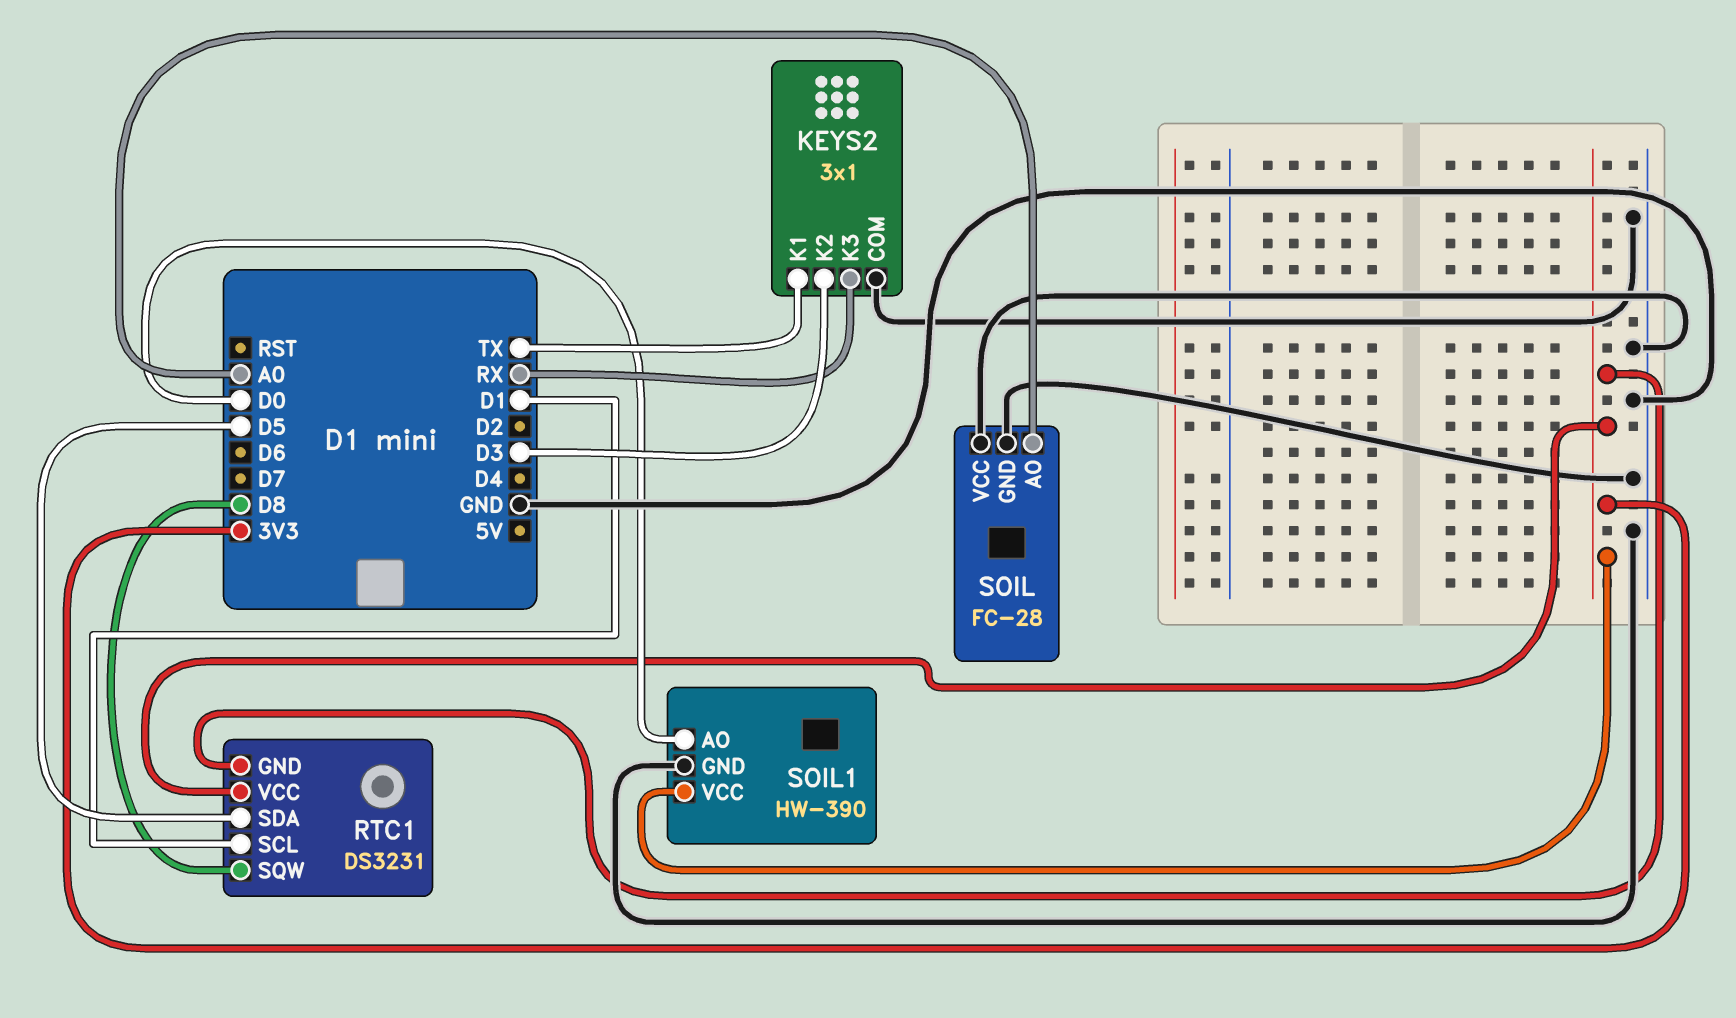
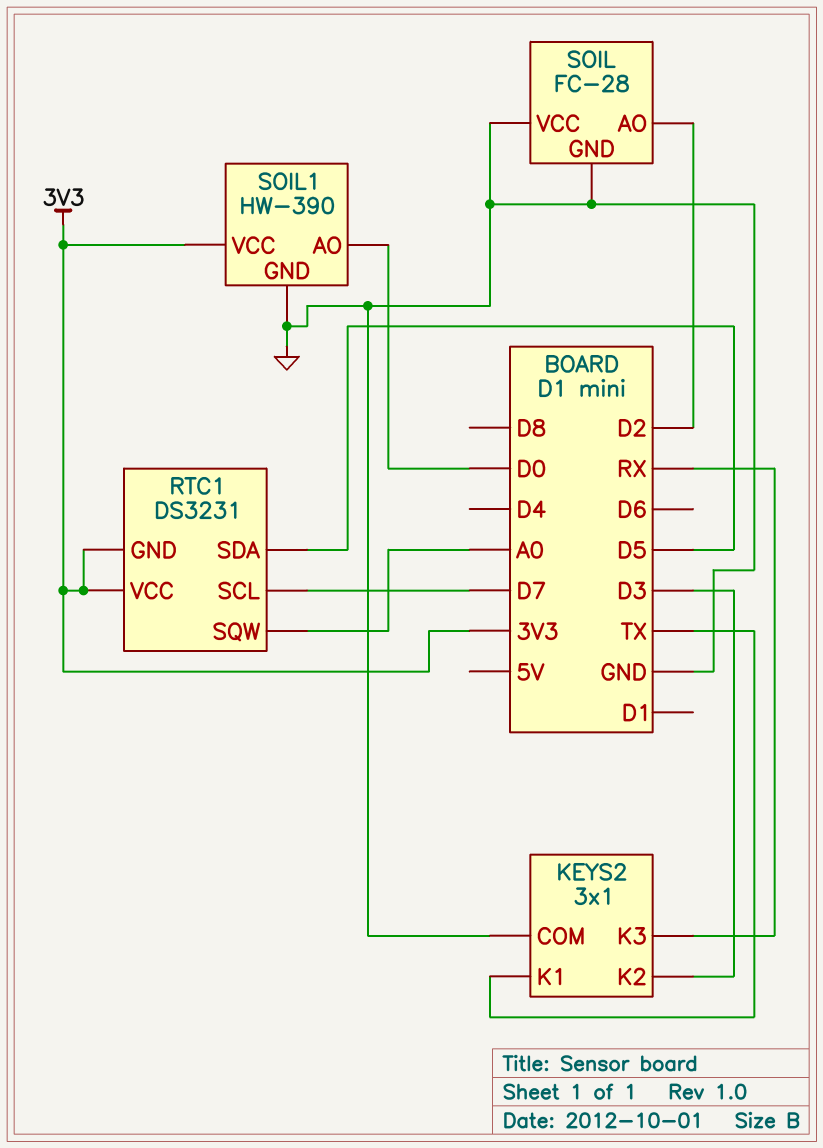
RTC1 pin SCL: D1 -> D7
RTC1 pin SQW: D8 -> A0
SOIL pin AO: A0 -> D2

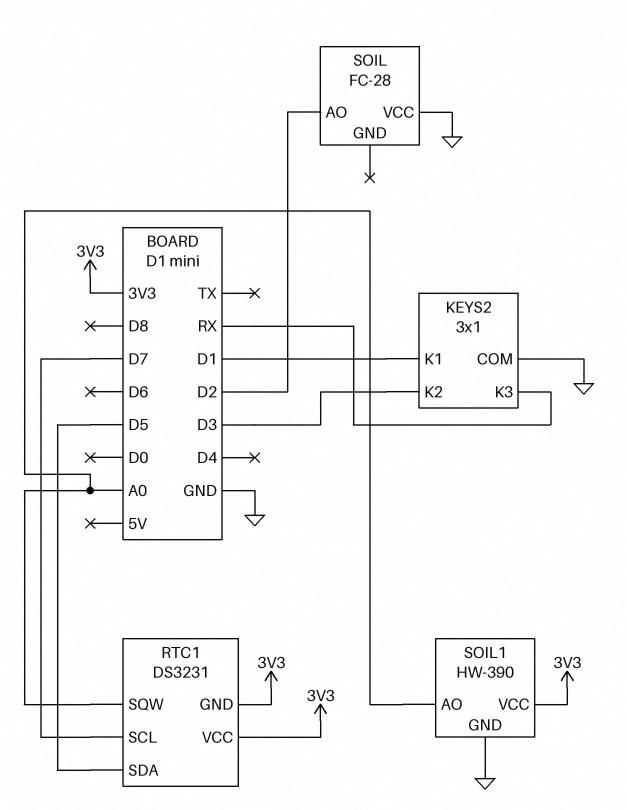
KEYS2 pin K1: TX -> D1
SOIL pin GND: GND -> none
SOIL1 pin AO: D0 -> A0

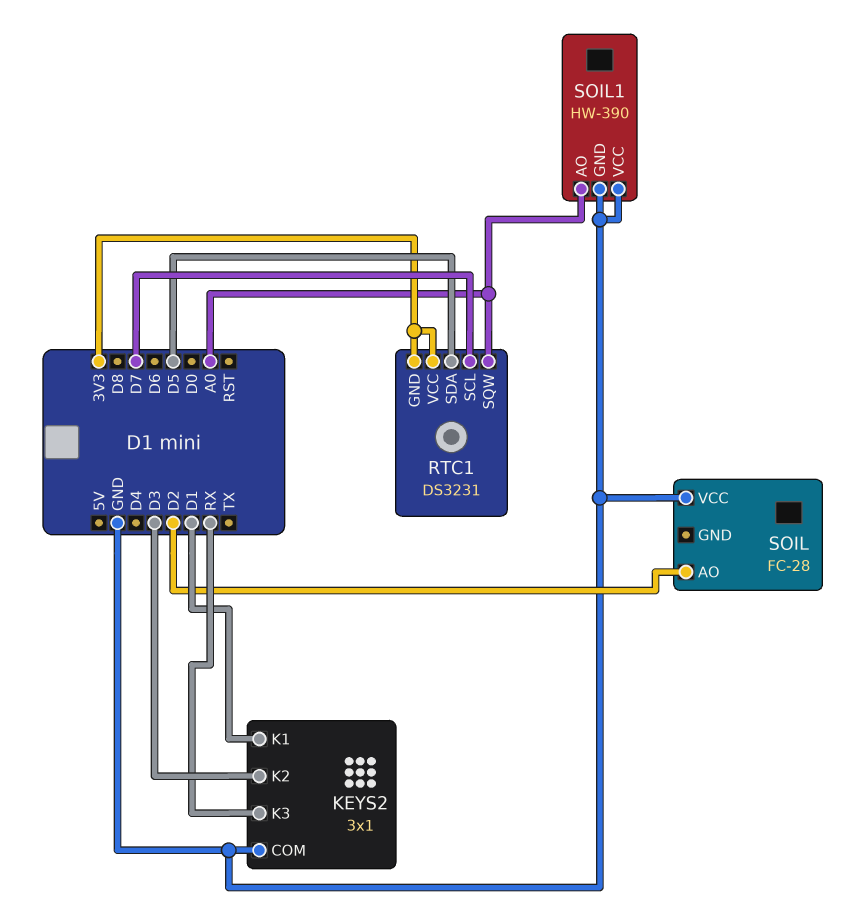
SOIL1 pin VCC: 3V3 -> GND

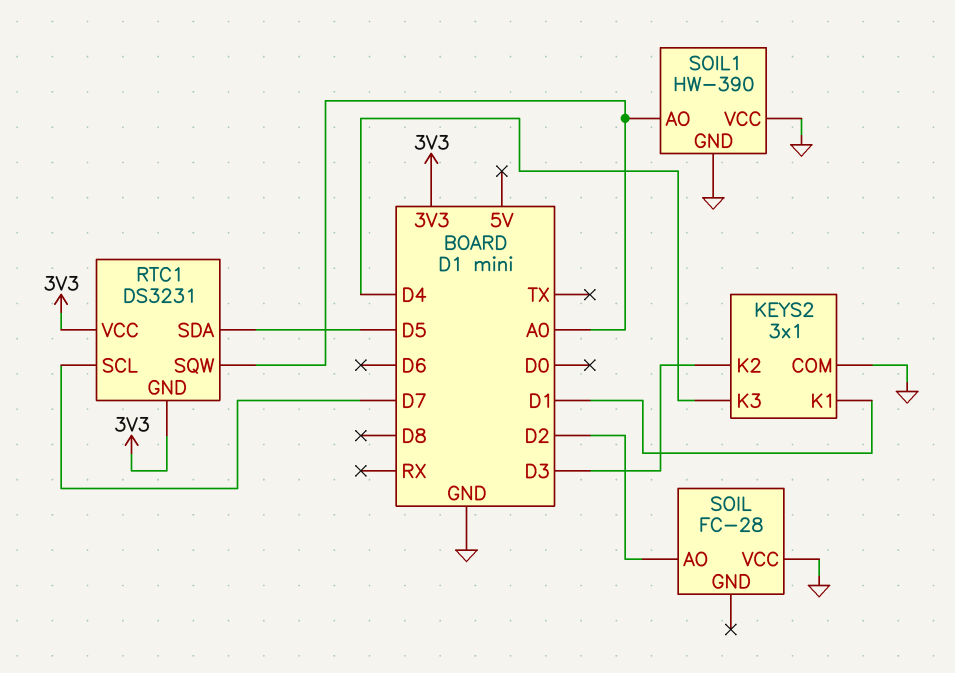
KEYS2 pin K3: RX -> D4

